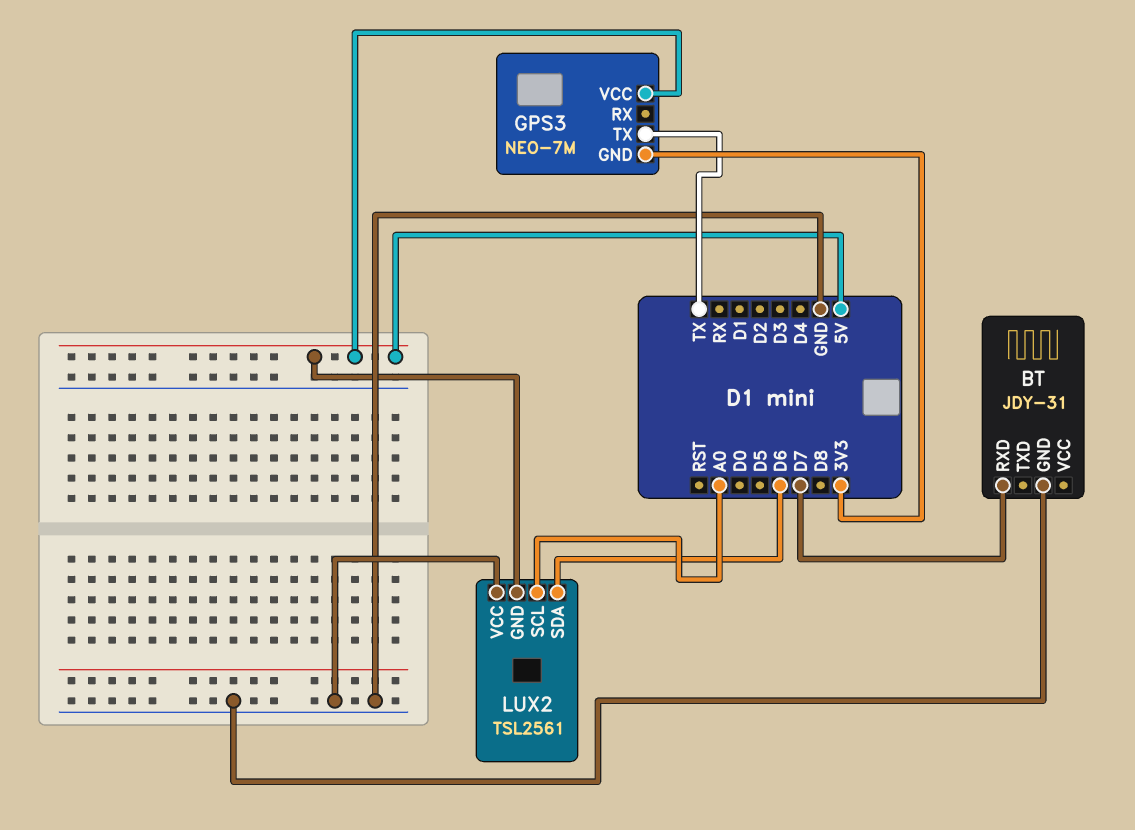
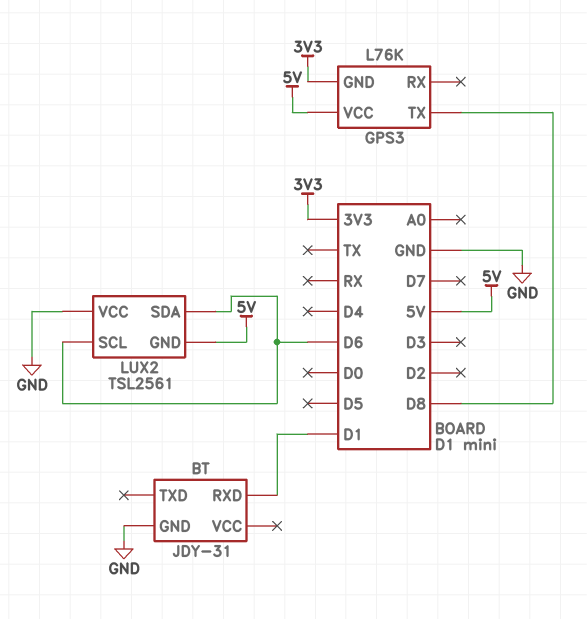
BT pin RXD: D7 -> D1
GPS3: NEO-7M -> L76K
GPS3 pin TX: TX -> D8
LUX2 pin SCL: A0 -> D6

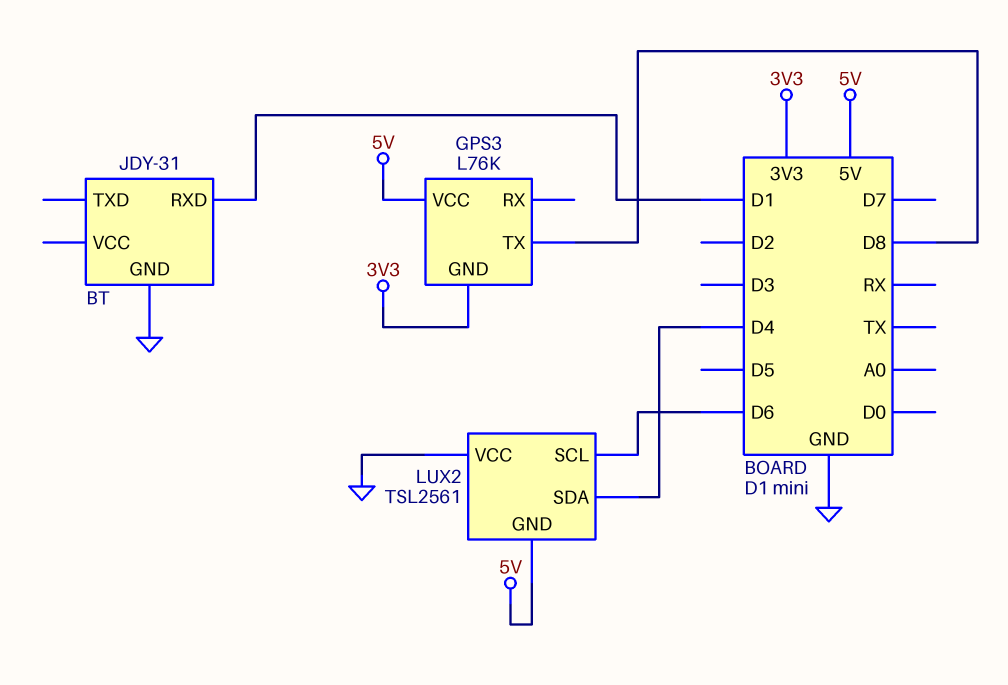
LUX2 pin SDA: D6 -> D4

